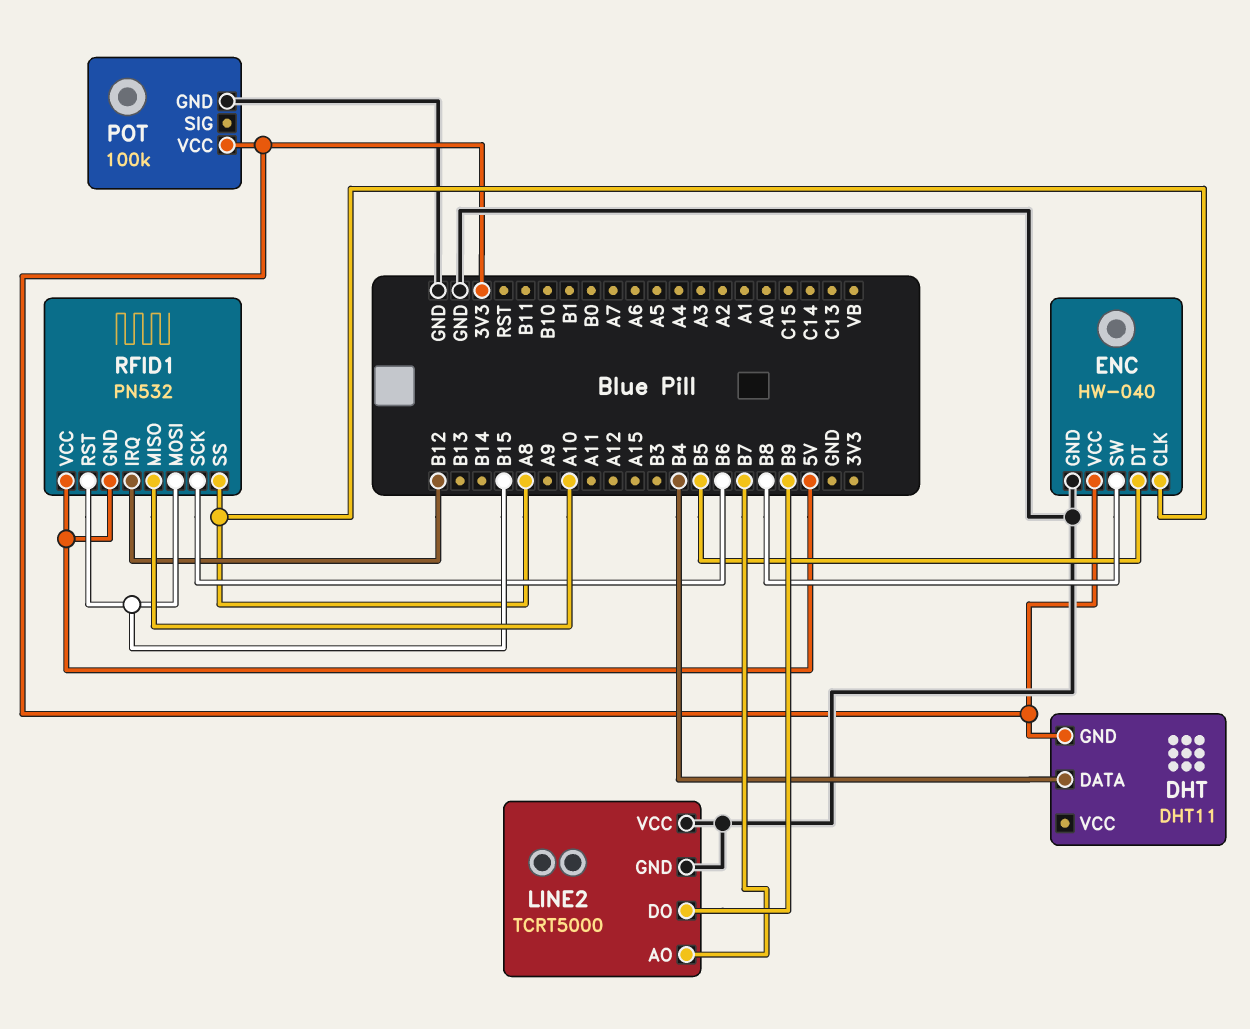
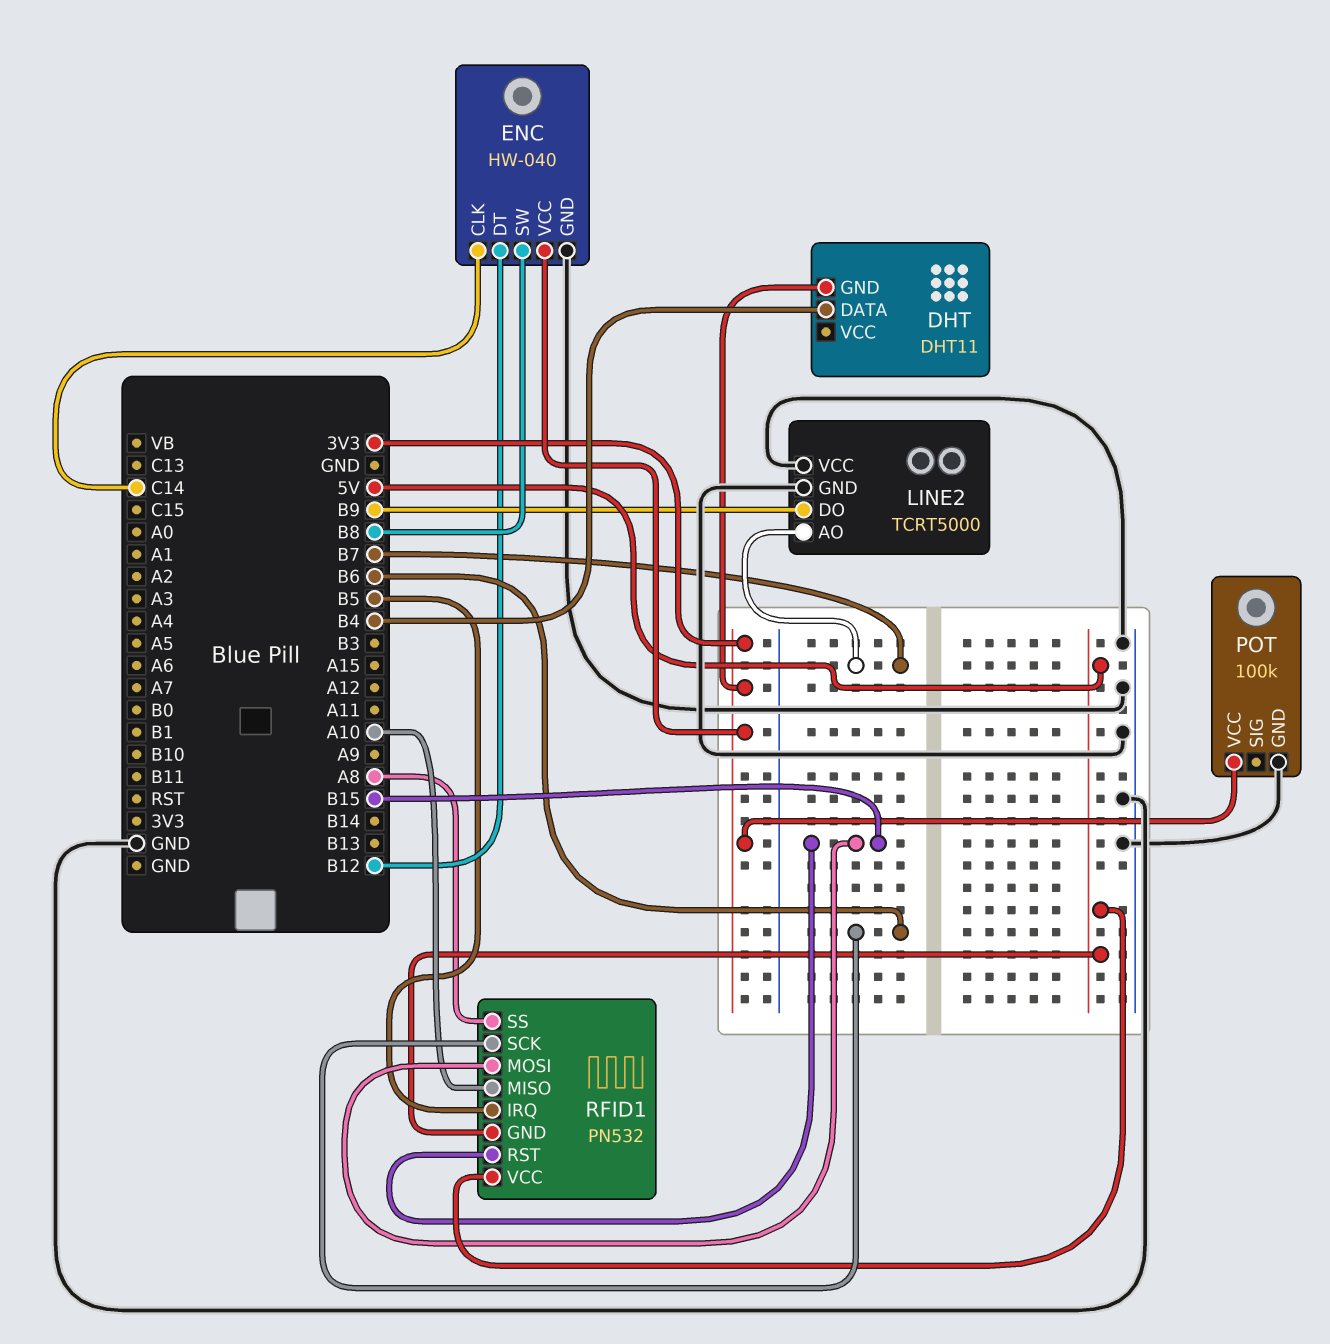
ENC pin CLK: A8 -> C14
ENC pin DT: B5 -> B12
RFID1 pin IRQ: B12 -> B5

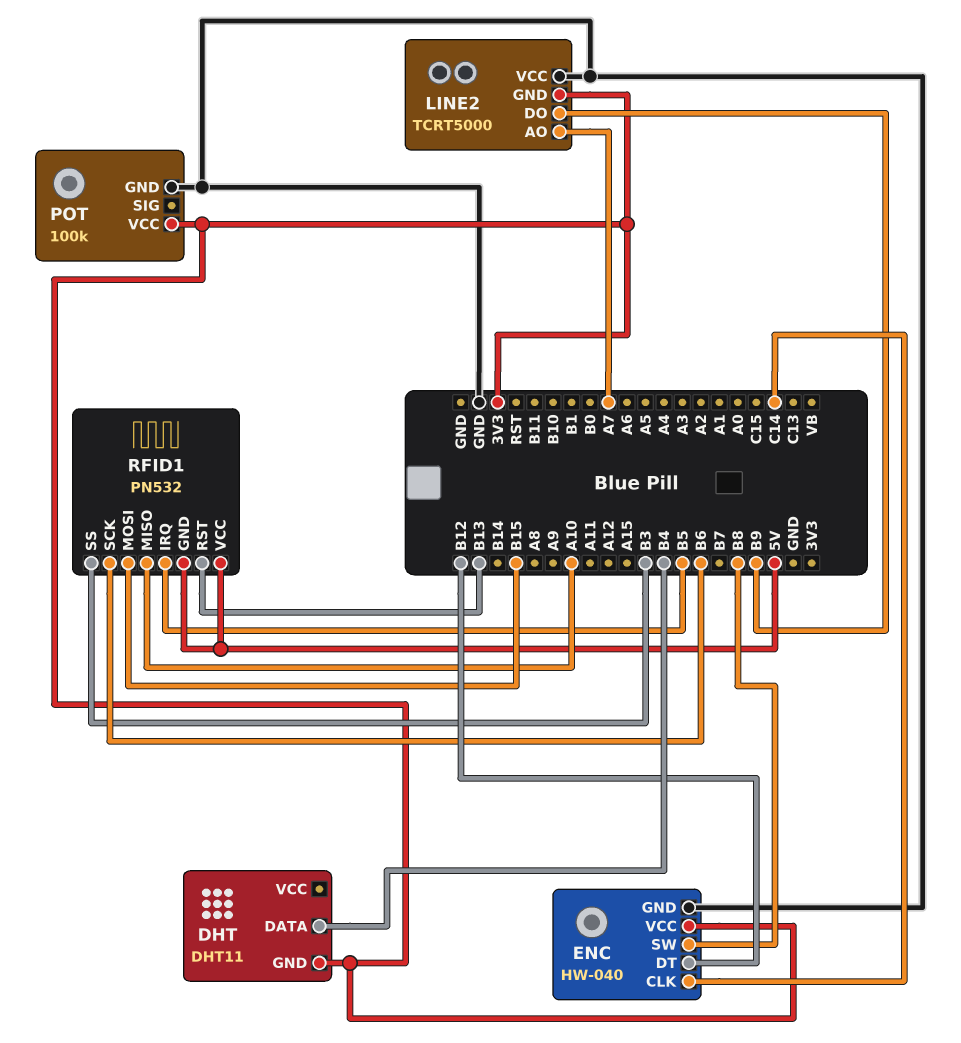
LINE2 pin AO: B7 -> A7
LINE2 pin GND: GND -> 3V3
RFID1 pin RST: B15 -> B13
RFID1 pin SS: A8 -> B3

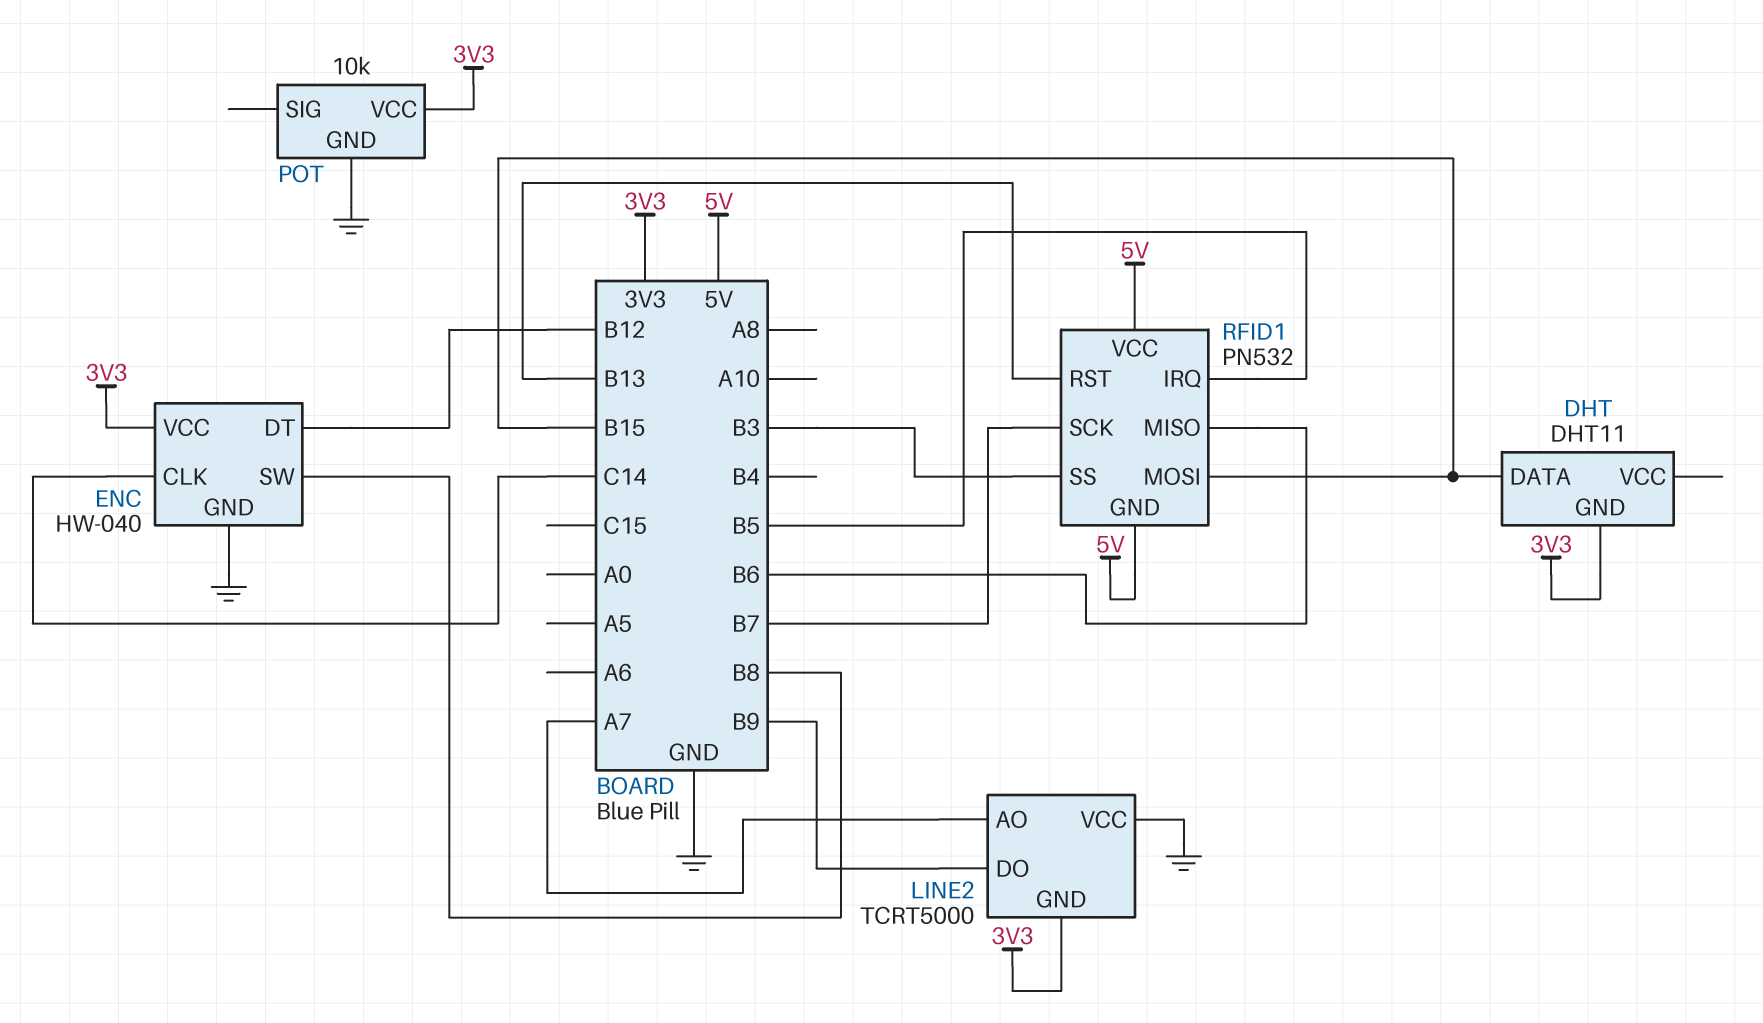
DHT pin DATA: B4 -> B15
POT: 100k -> 10k
RFID1 pin MISO: A10 -> B6
RFID1 pin SCK: B6 -> B7

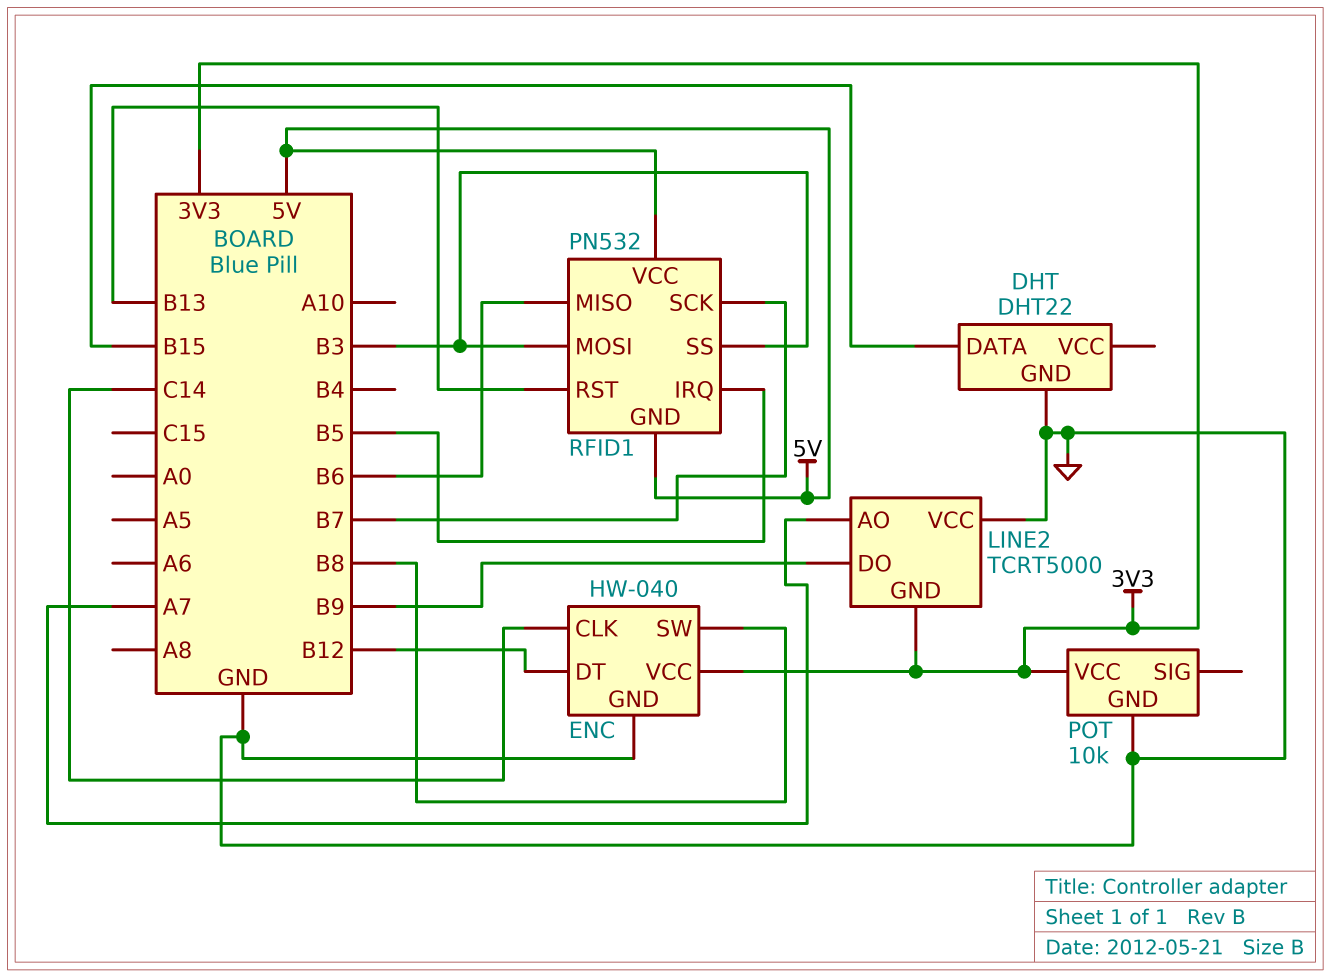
DHT: DHT11 -> DHT22
DHT pin GND: 3V3 -> GND
RFID1 pin MOSI: B15 -> B3

